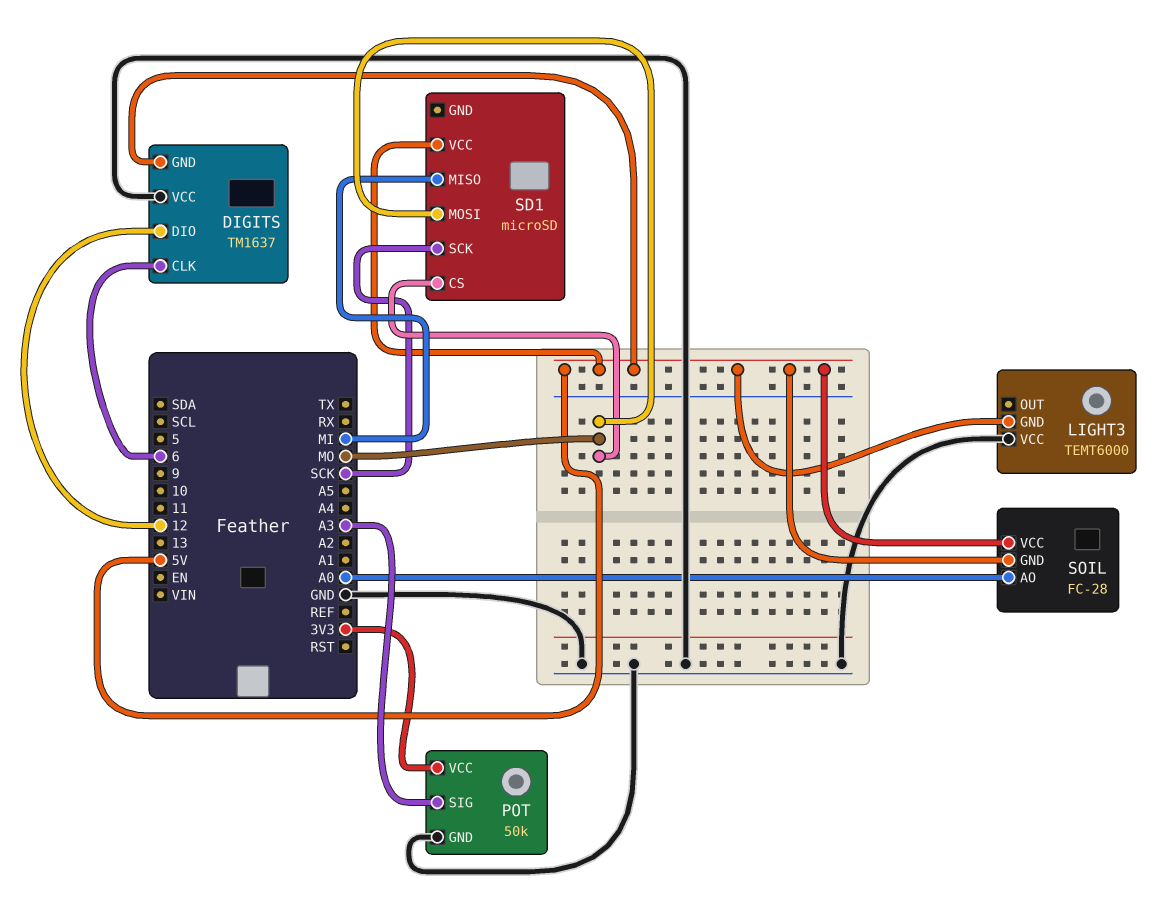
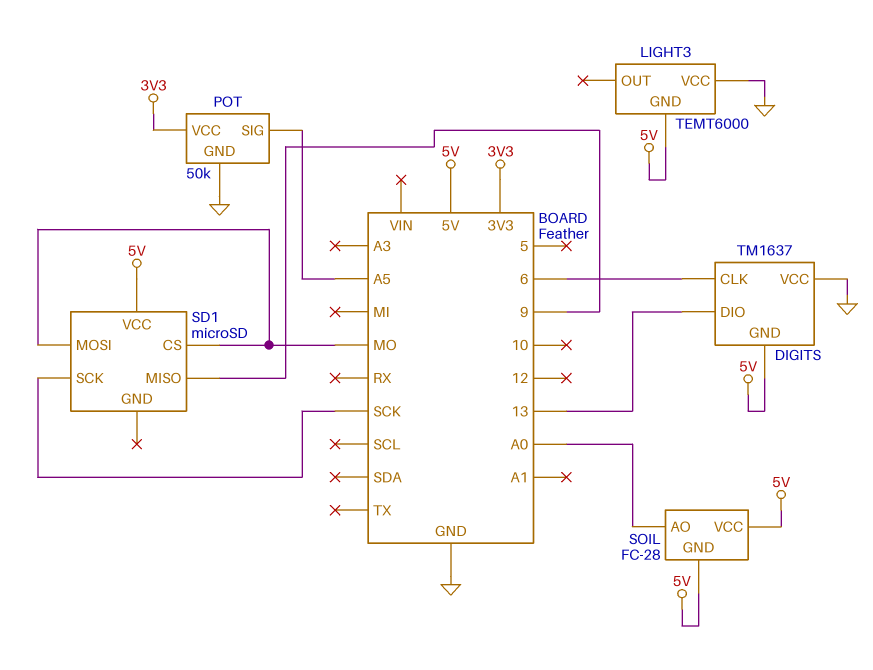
DIGITS pin DIO: 12 -> 13
POT pin SIG: A3 -> A5
SD1 pin MISO: MI -> 9

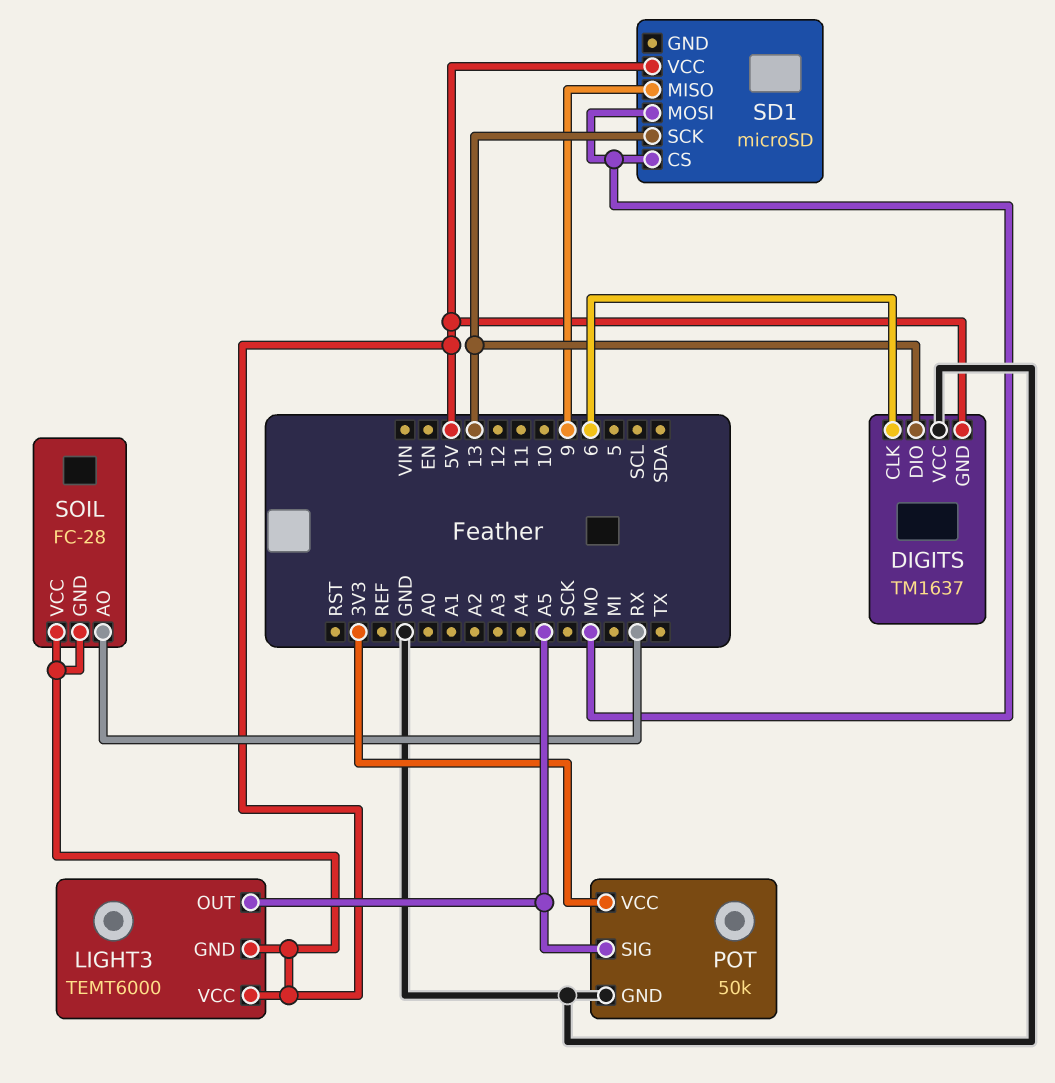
LIGHT3 pin OUT: none -> A5
LIGHT3 pin VCC: GND -> 5V
SD1 pin SCK: SCK -> 13
SOIL pin AO: A0 -> RX

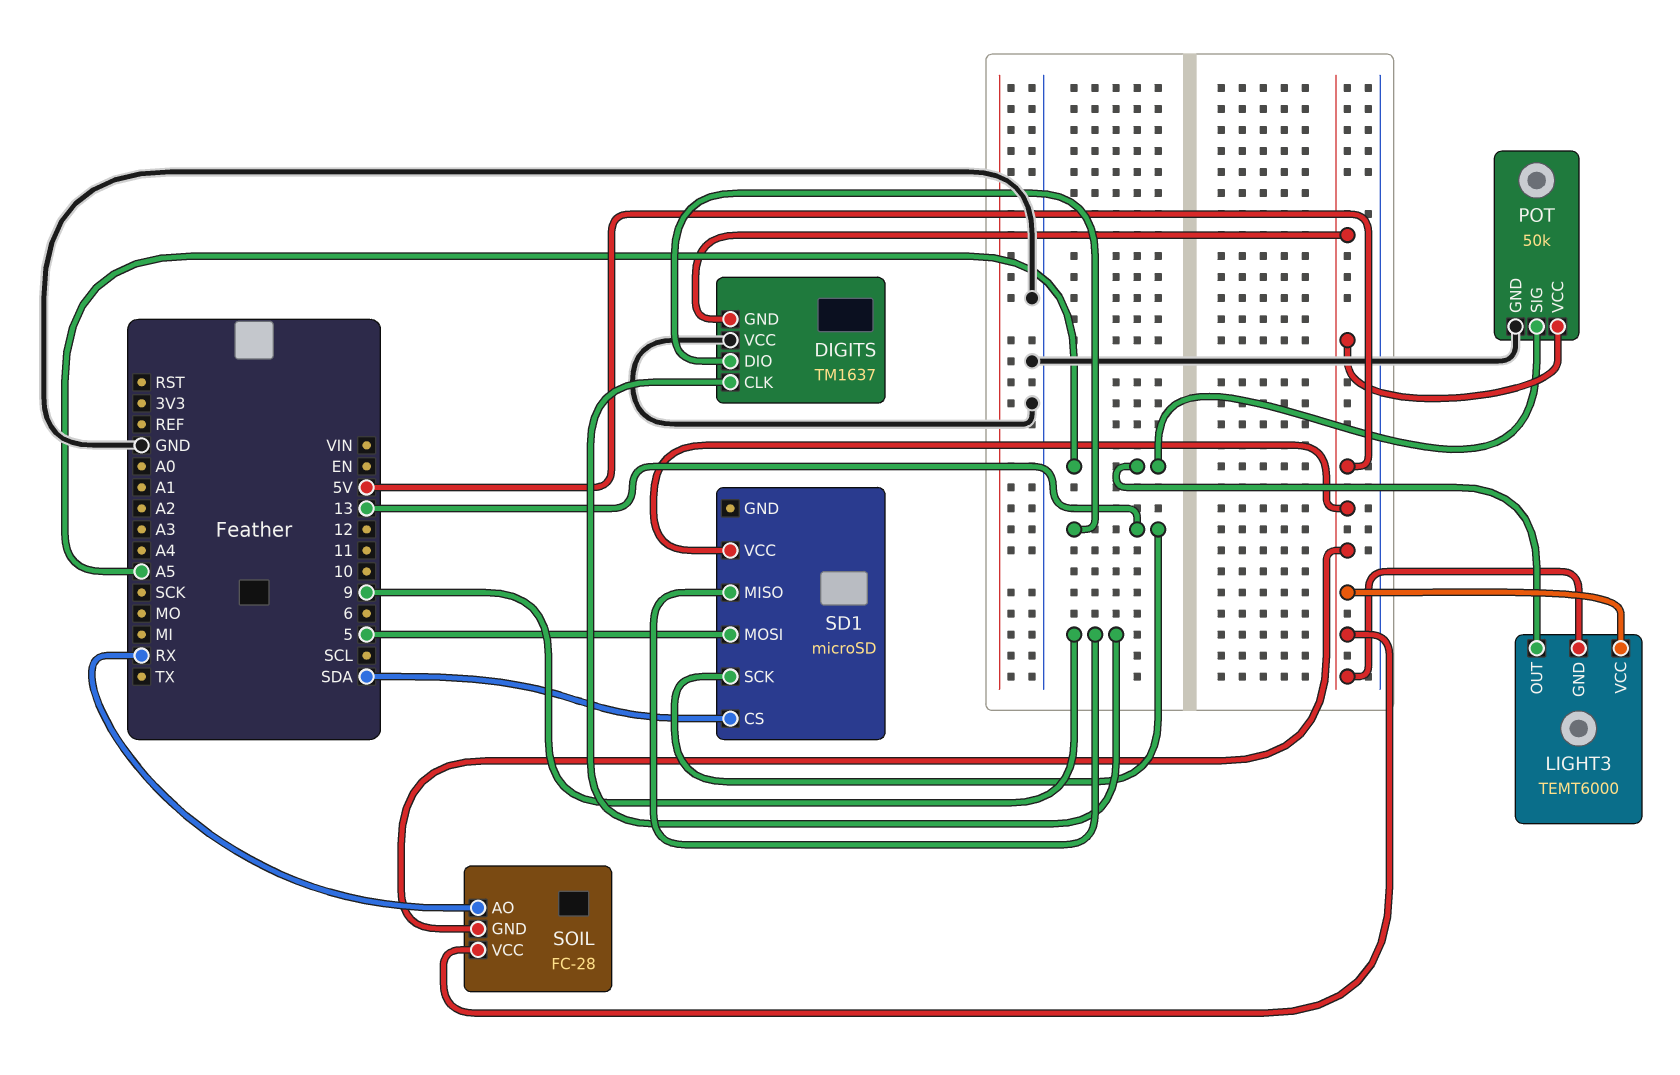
DIGITS pin CLK: 6 -> 9
POT pin VCC: 3V3 -> 5V
SD1 pin CS: MO -> SDA
SD1 pin MOSI: MO -> 5

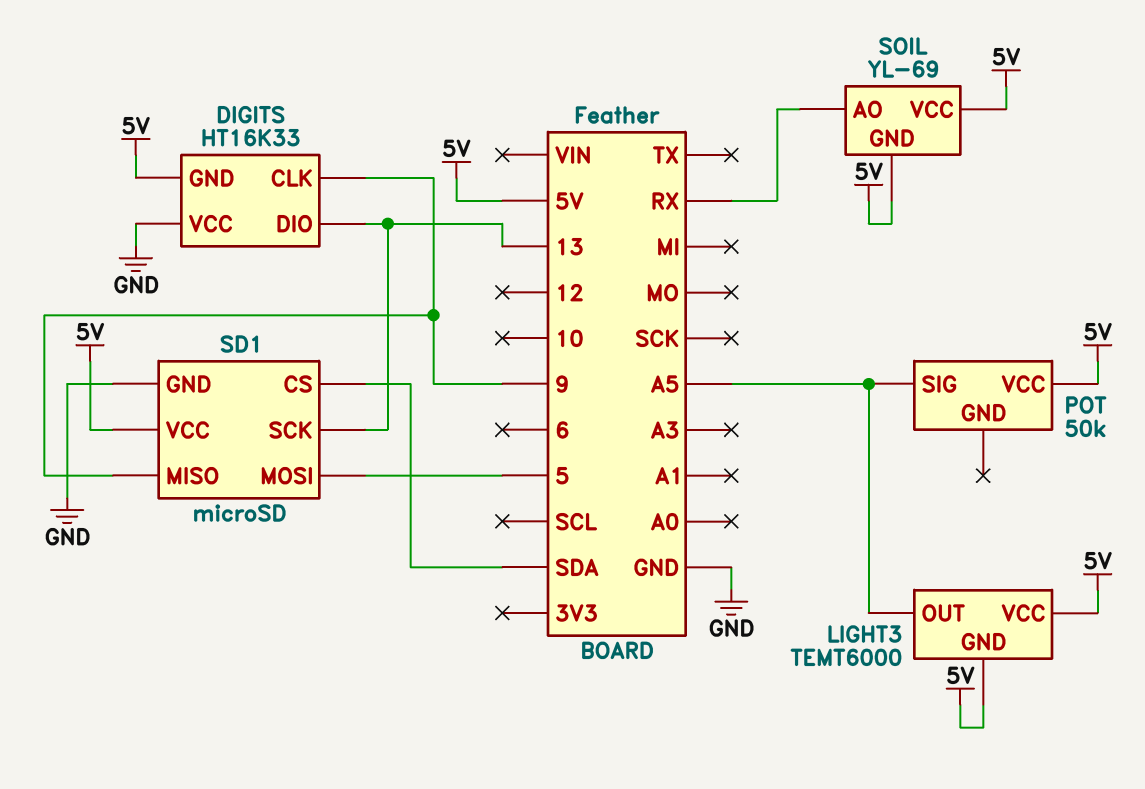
DIGITS: TM1637 -> HT16K33
POT pin GND: GND -> none
SD1 pin GND: none -> GND
SOIL: FC-28 -> YL-69

